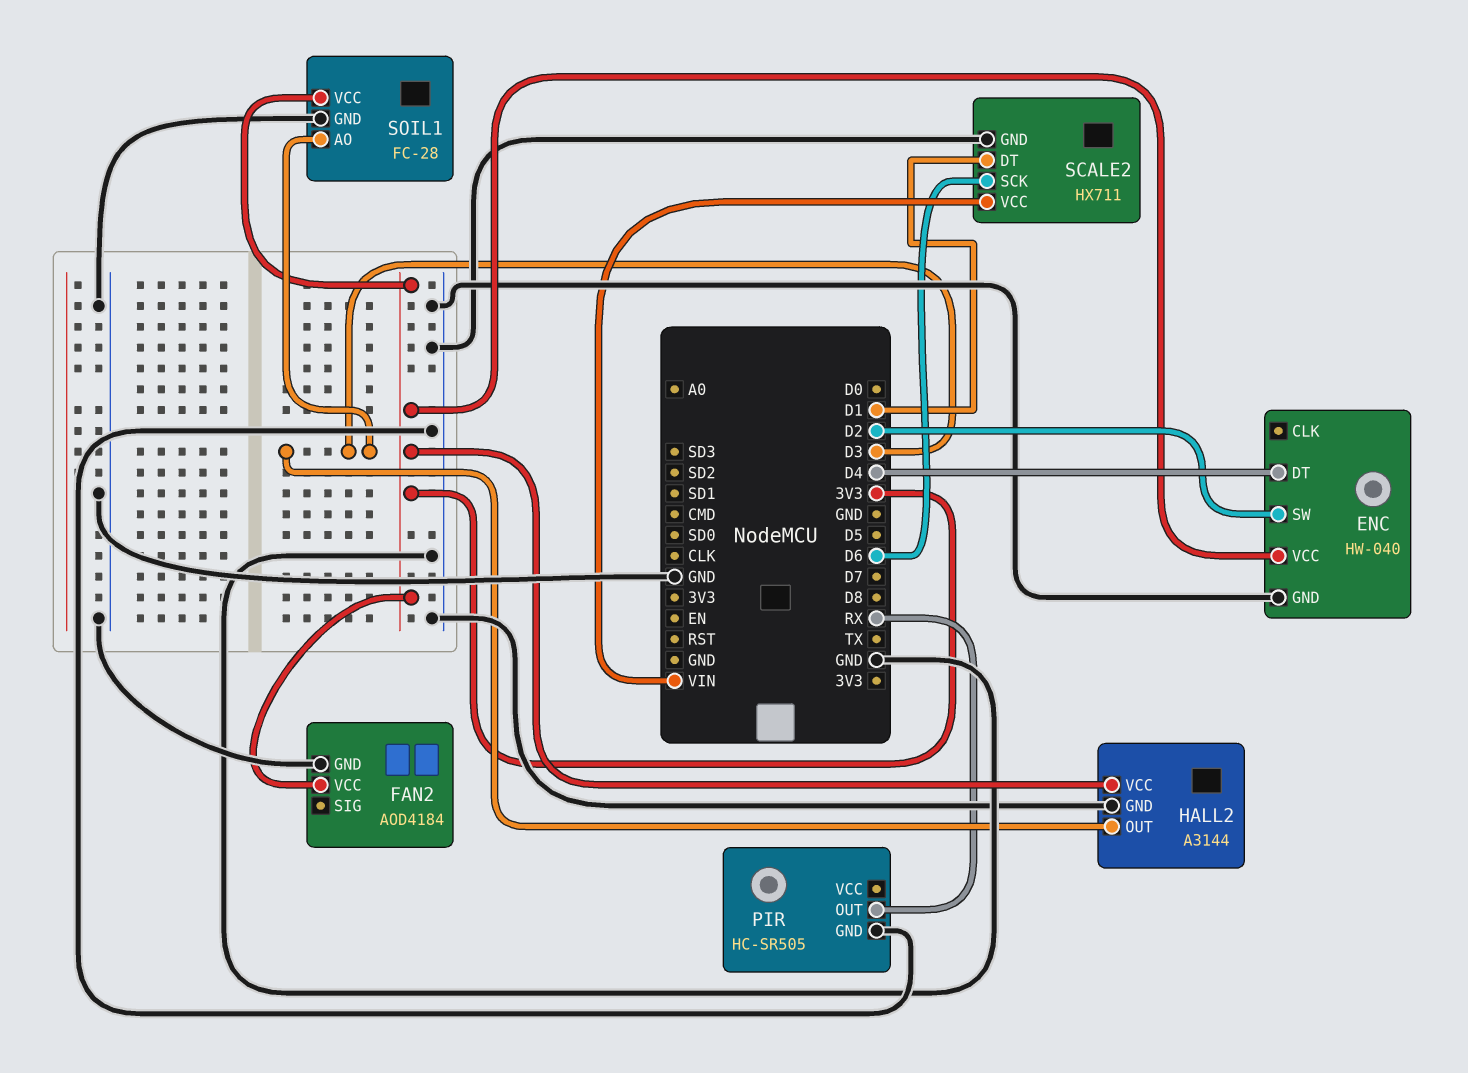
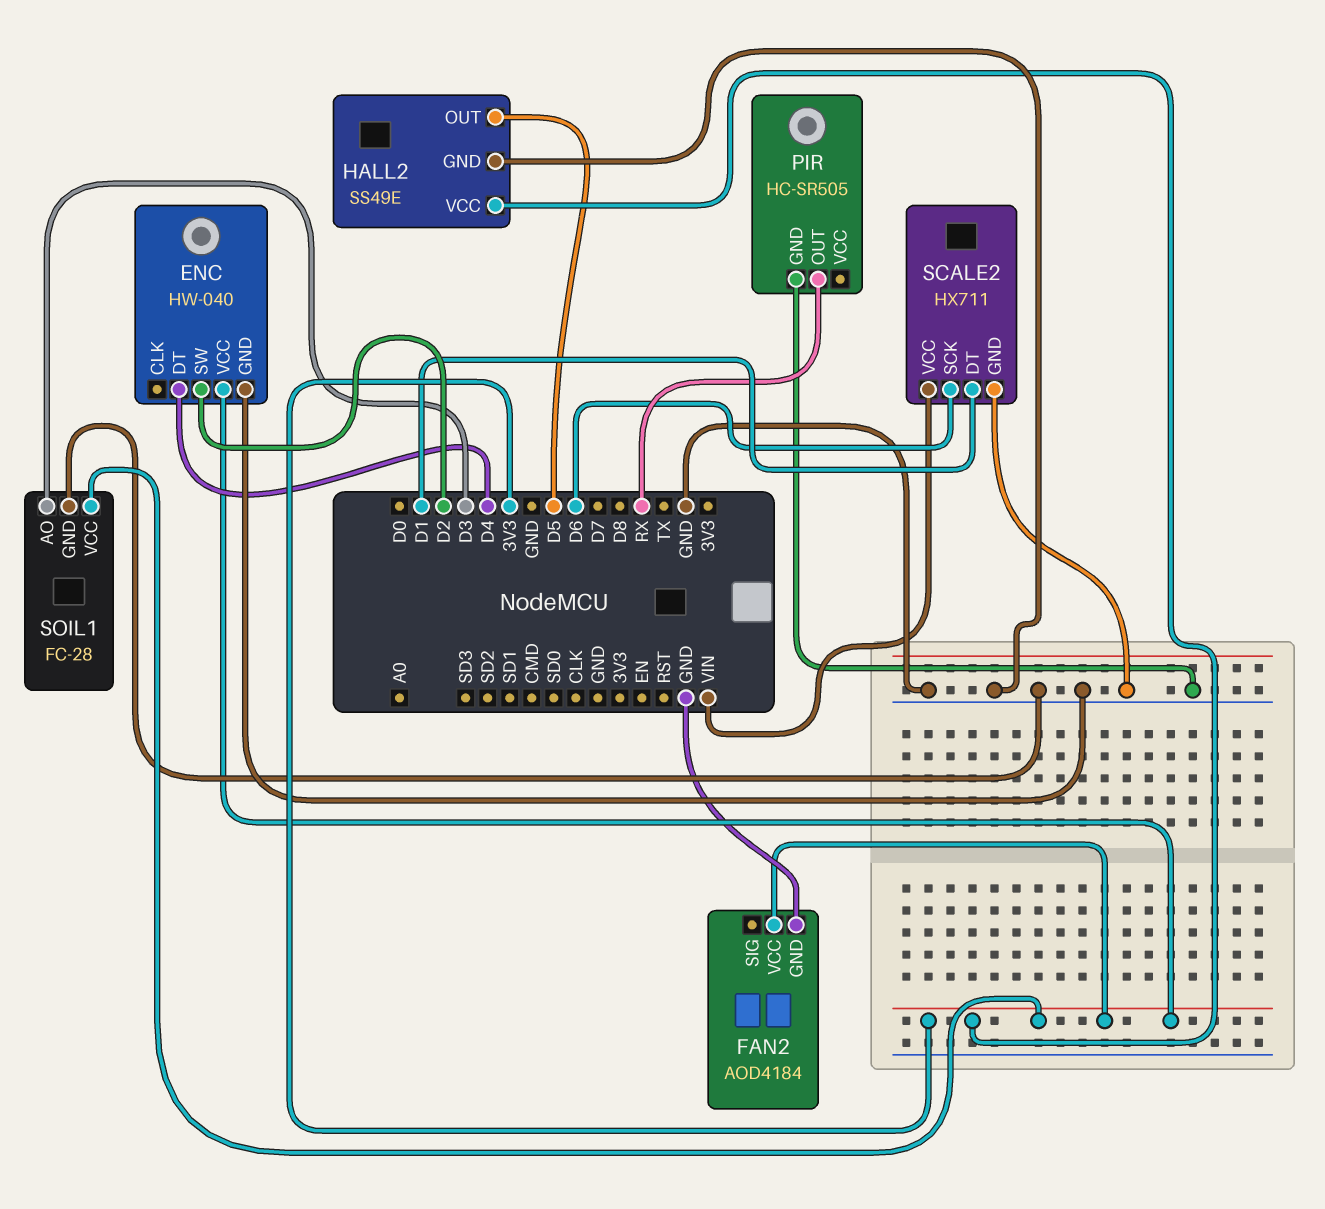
HALL2: A3144 -> SS49E
HALL2 pin OUT: D3 -> D5

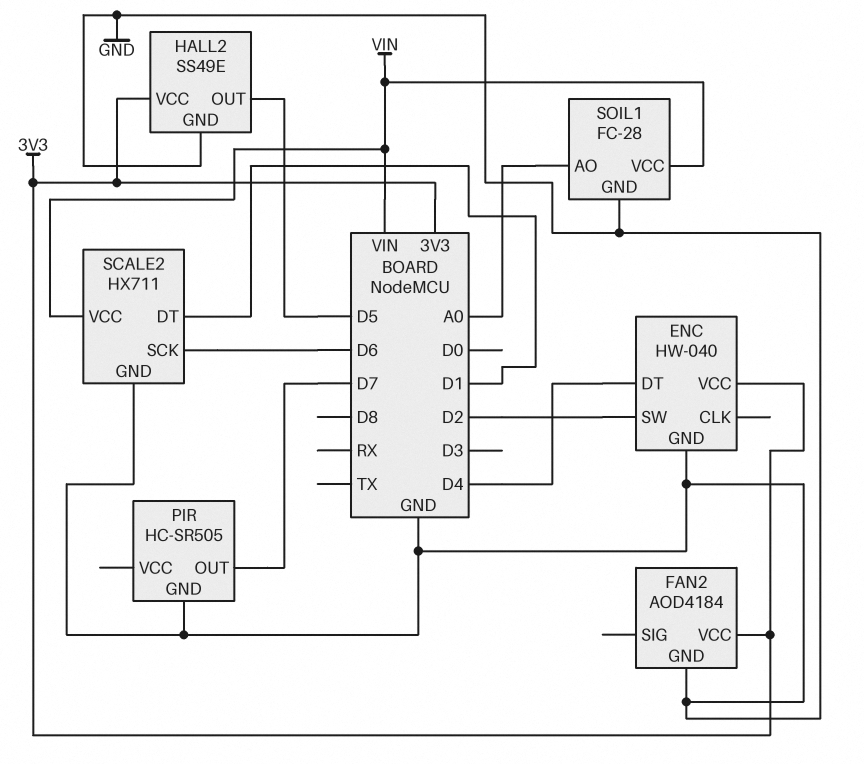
PIR pin OUT: RX -> D7
SOIL1 pin AO: D3 -> A0
SOIL1 pin VCC: 3V3 -> VIN

